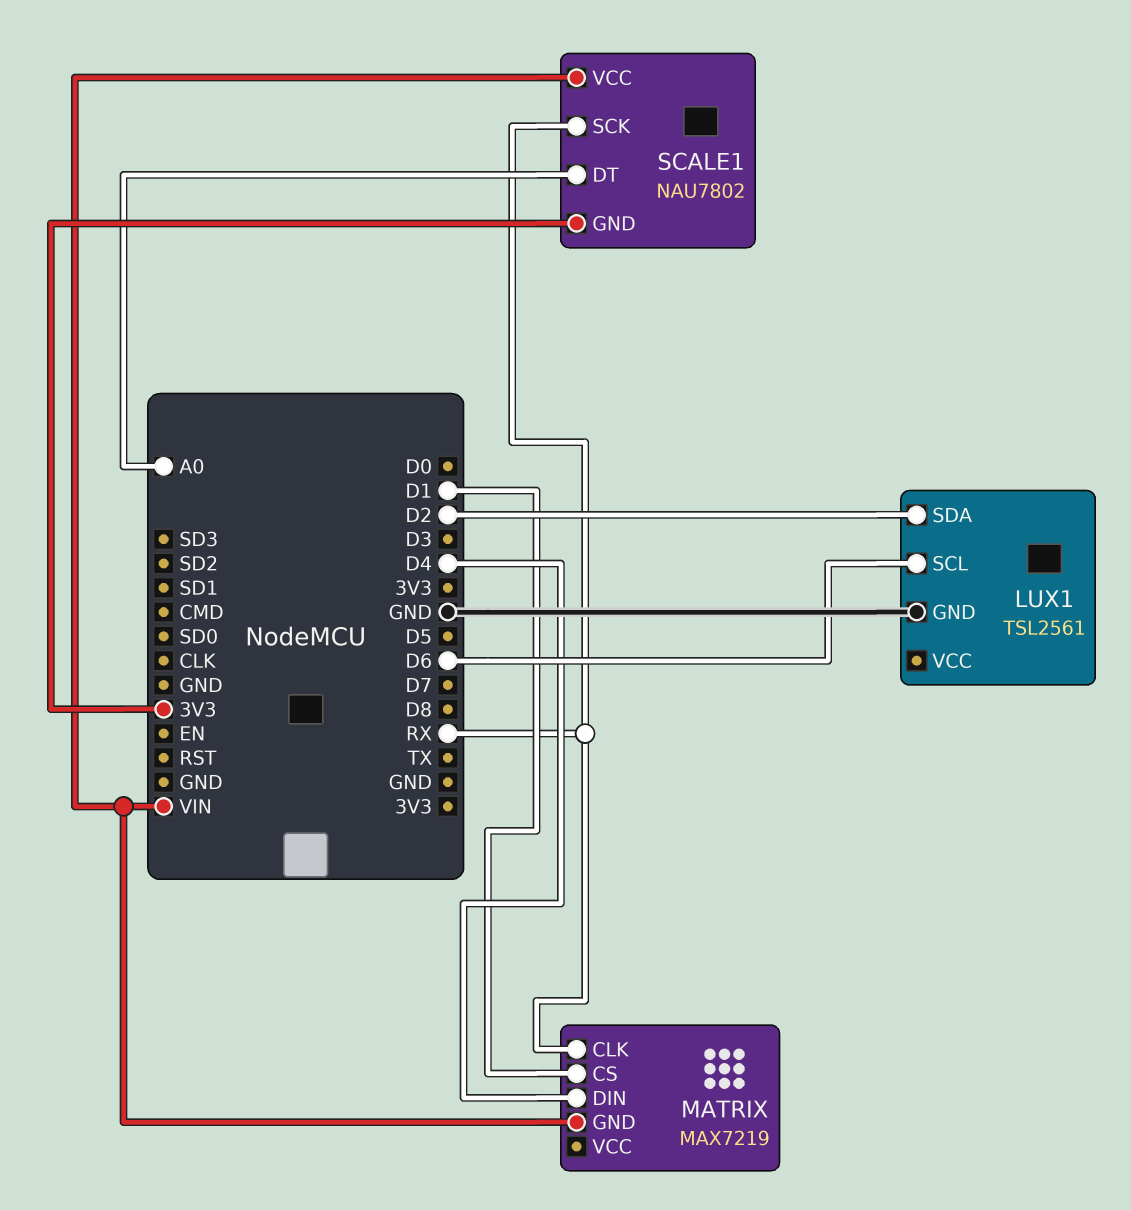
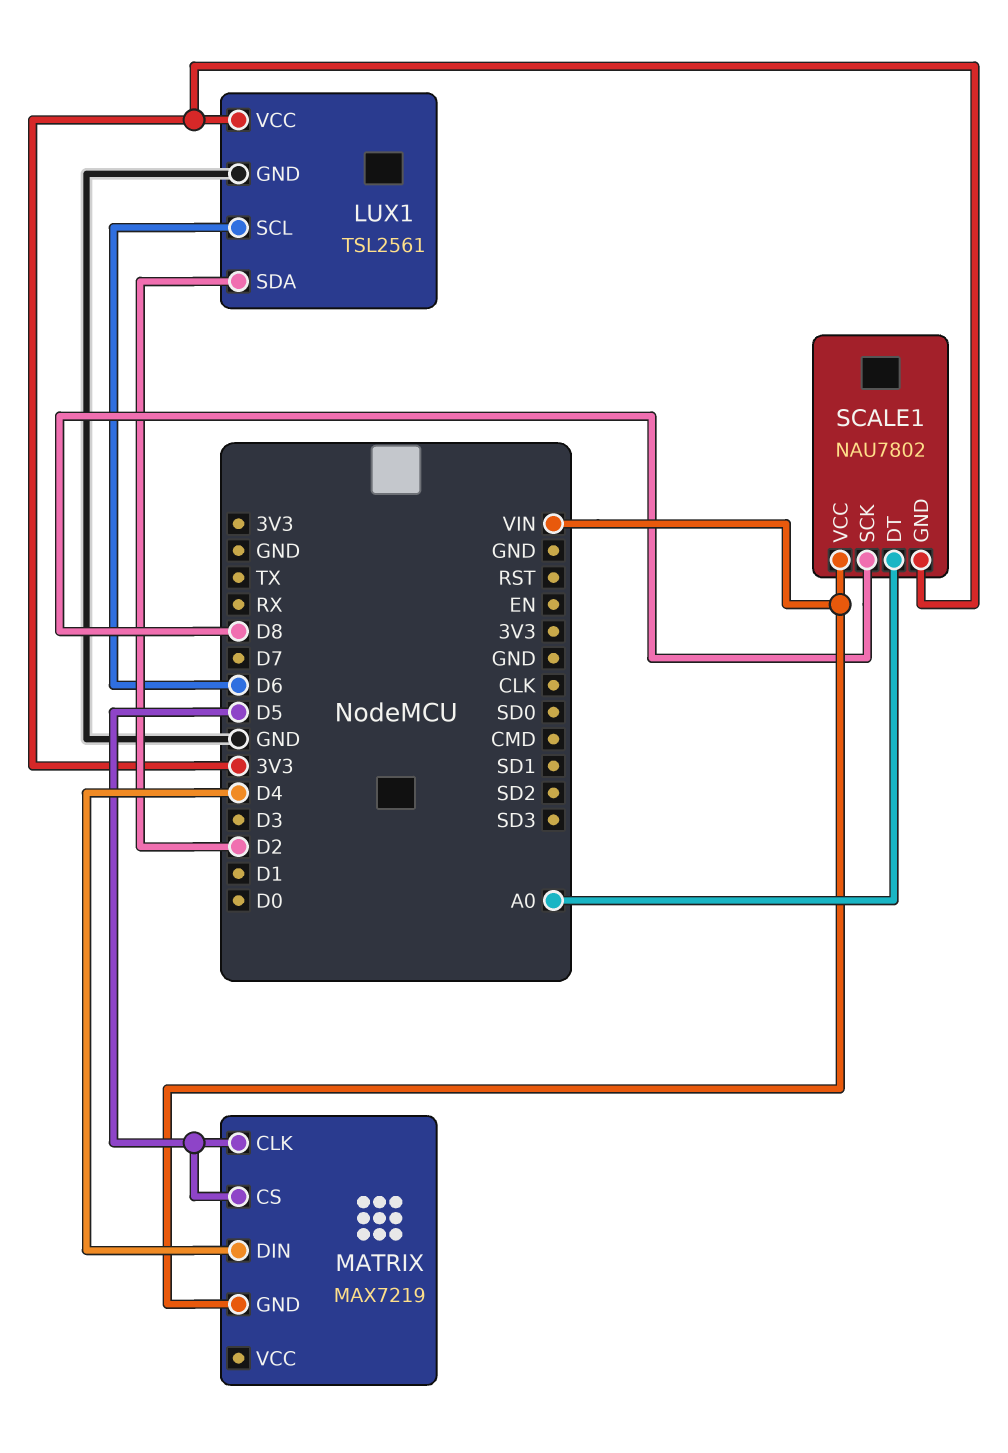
LUX1 pin VCC: none -> 3V3
MATRIX pin CLK: RX -> D5
MATRIX pin CS: D1 -> D5
SCALE1 pin SCK: RX -> D8

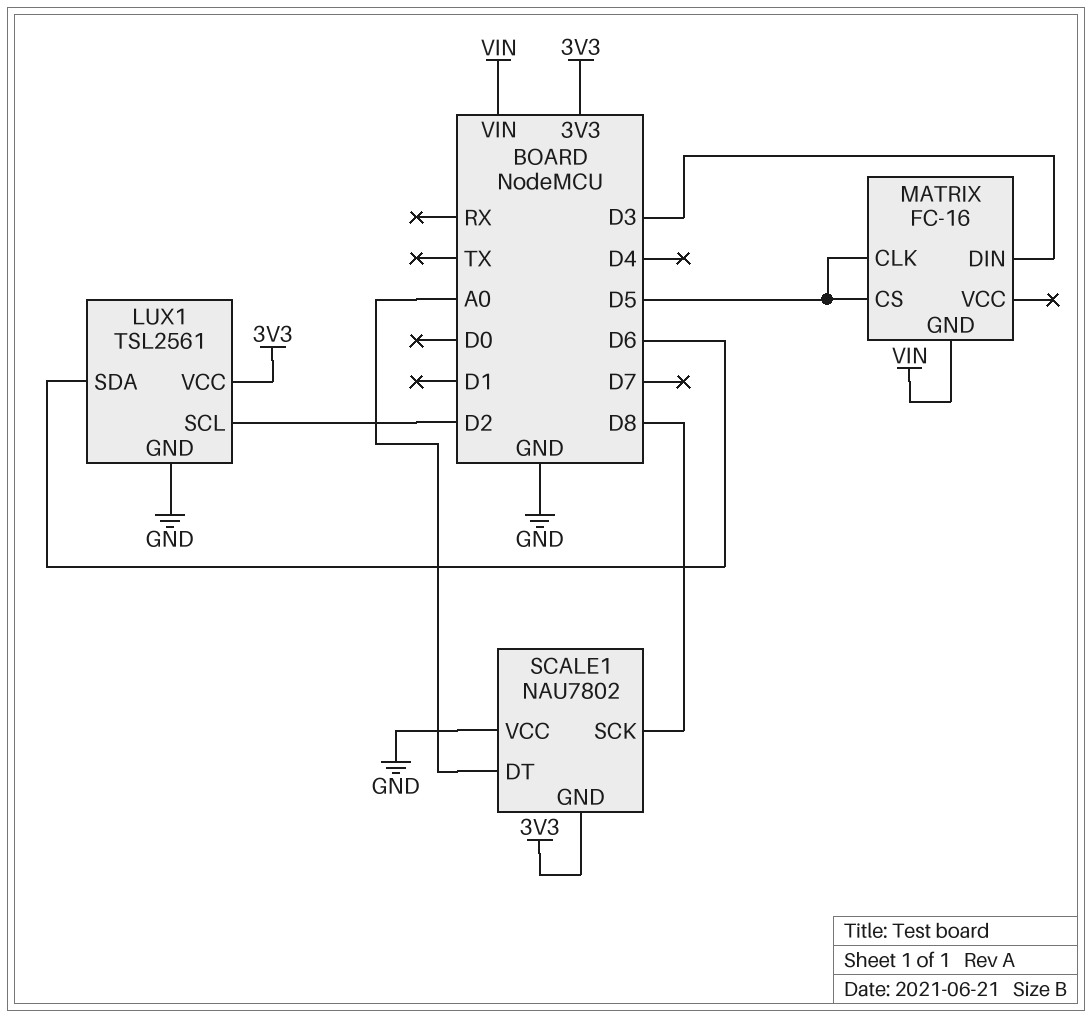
LUX1 pin SCL: D6 -> D2
LUX1 pin SDA: D2 -> D6
MATRIX: MAX7219 -> FC-16
MATRIX pin DIN: D4 -> D3
SCALE1 pin VCC: VIN -> GND

